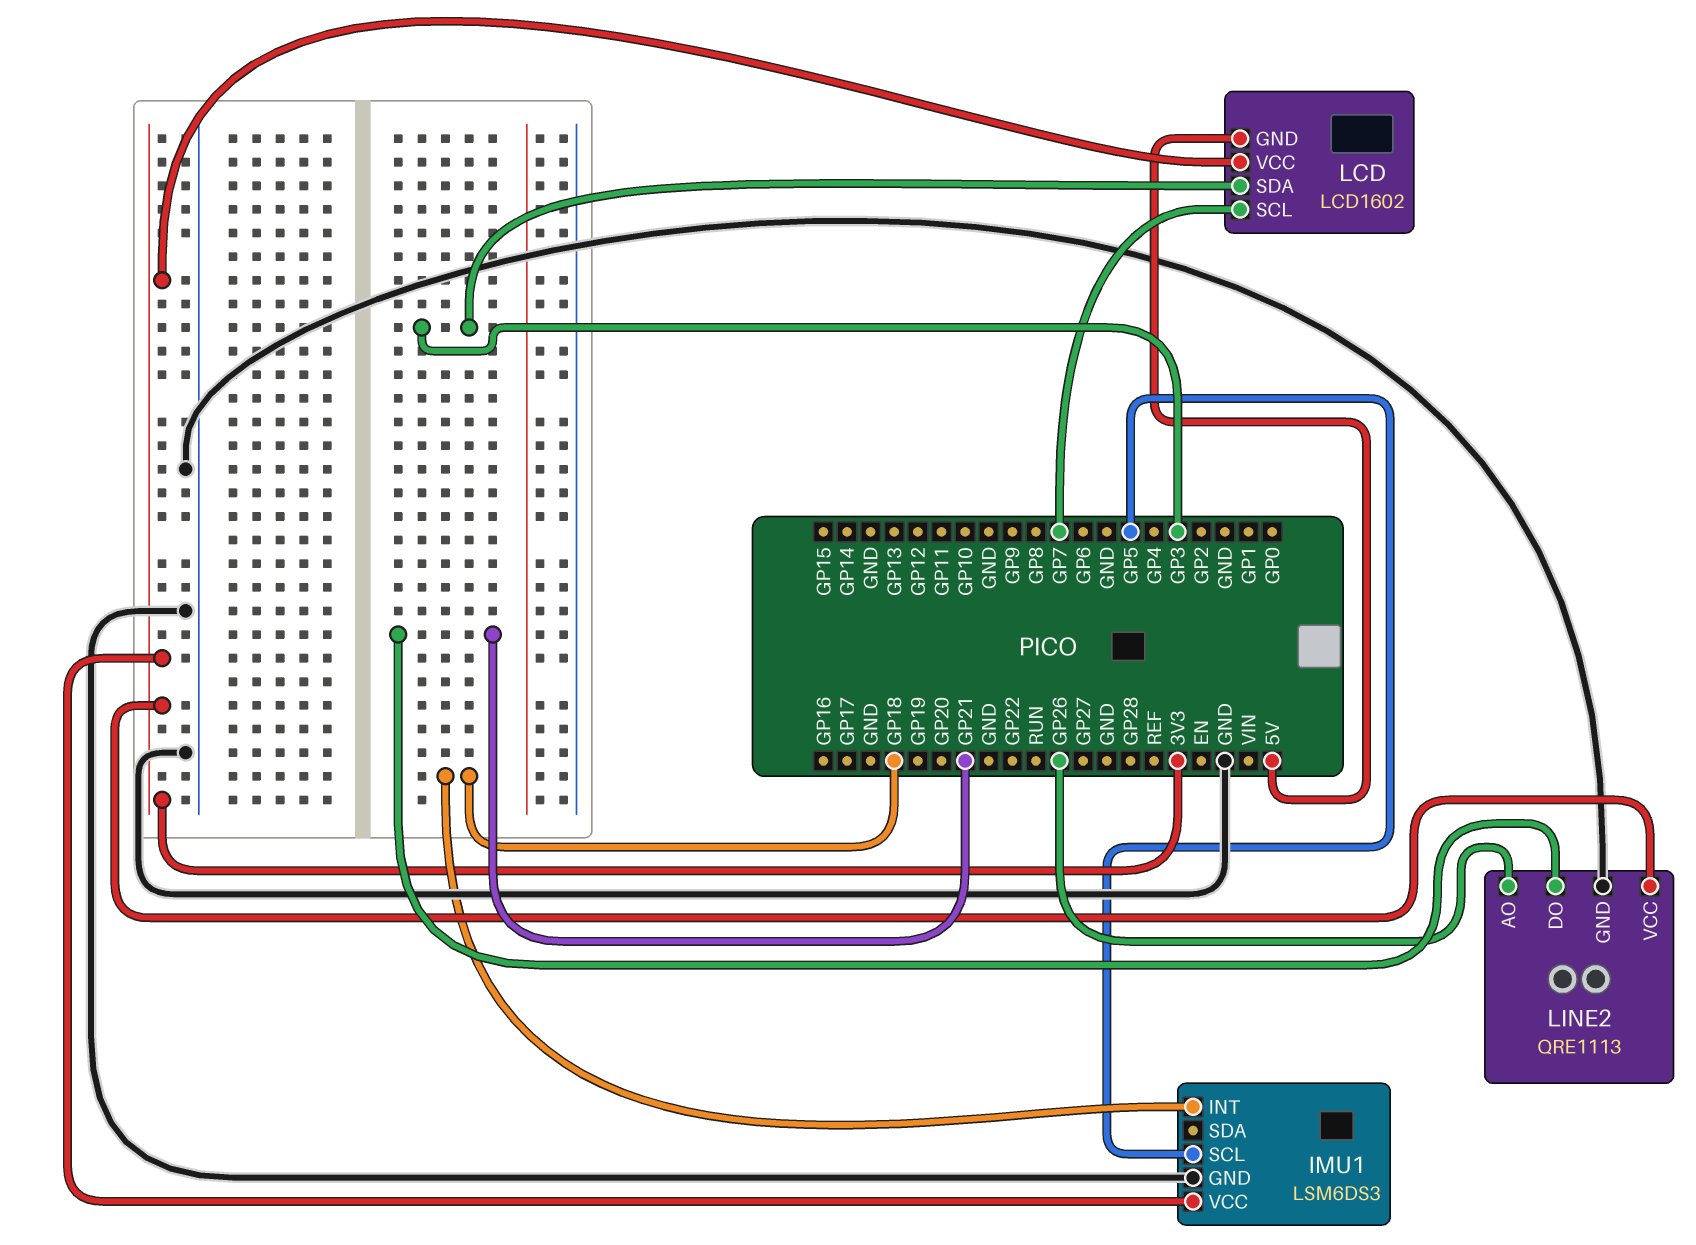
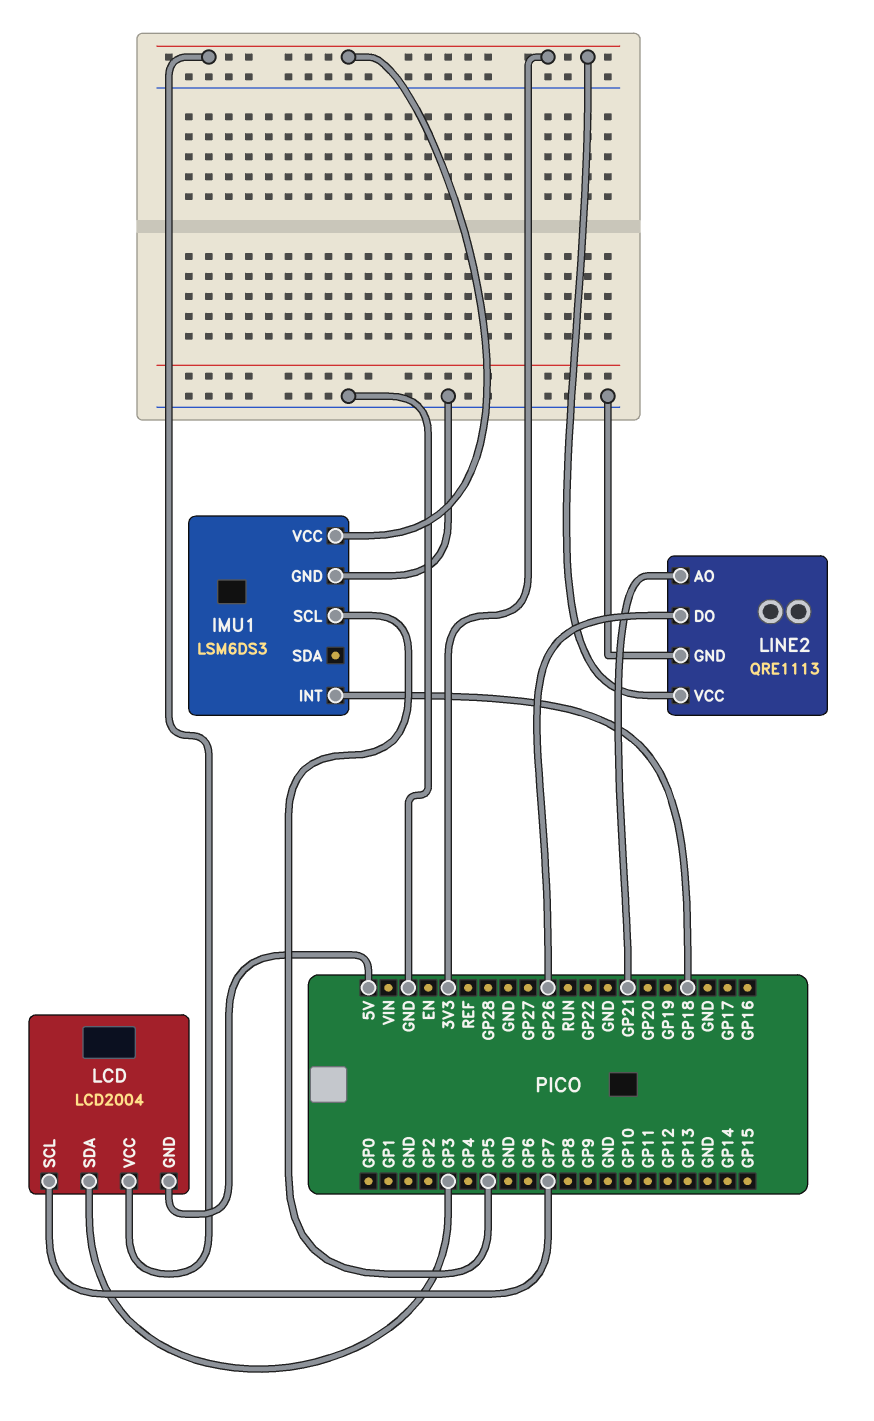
LCD: LCD1602 -> LCD2004
LINE2 pin AO: GP26 -> GP21
LINE2 pin DO: GP21 -> GP26

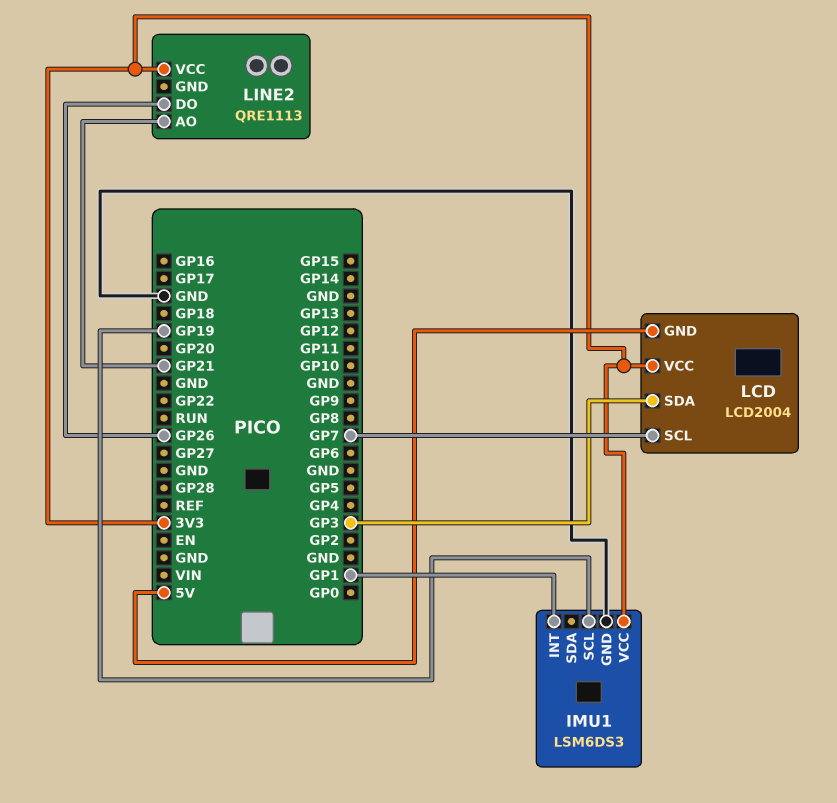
IMU1 pin INT: GP18 -> GP1
IMU1 pin SCL: GP5 -> GP19
LINE2 pin GND: GND -> none

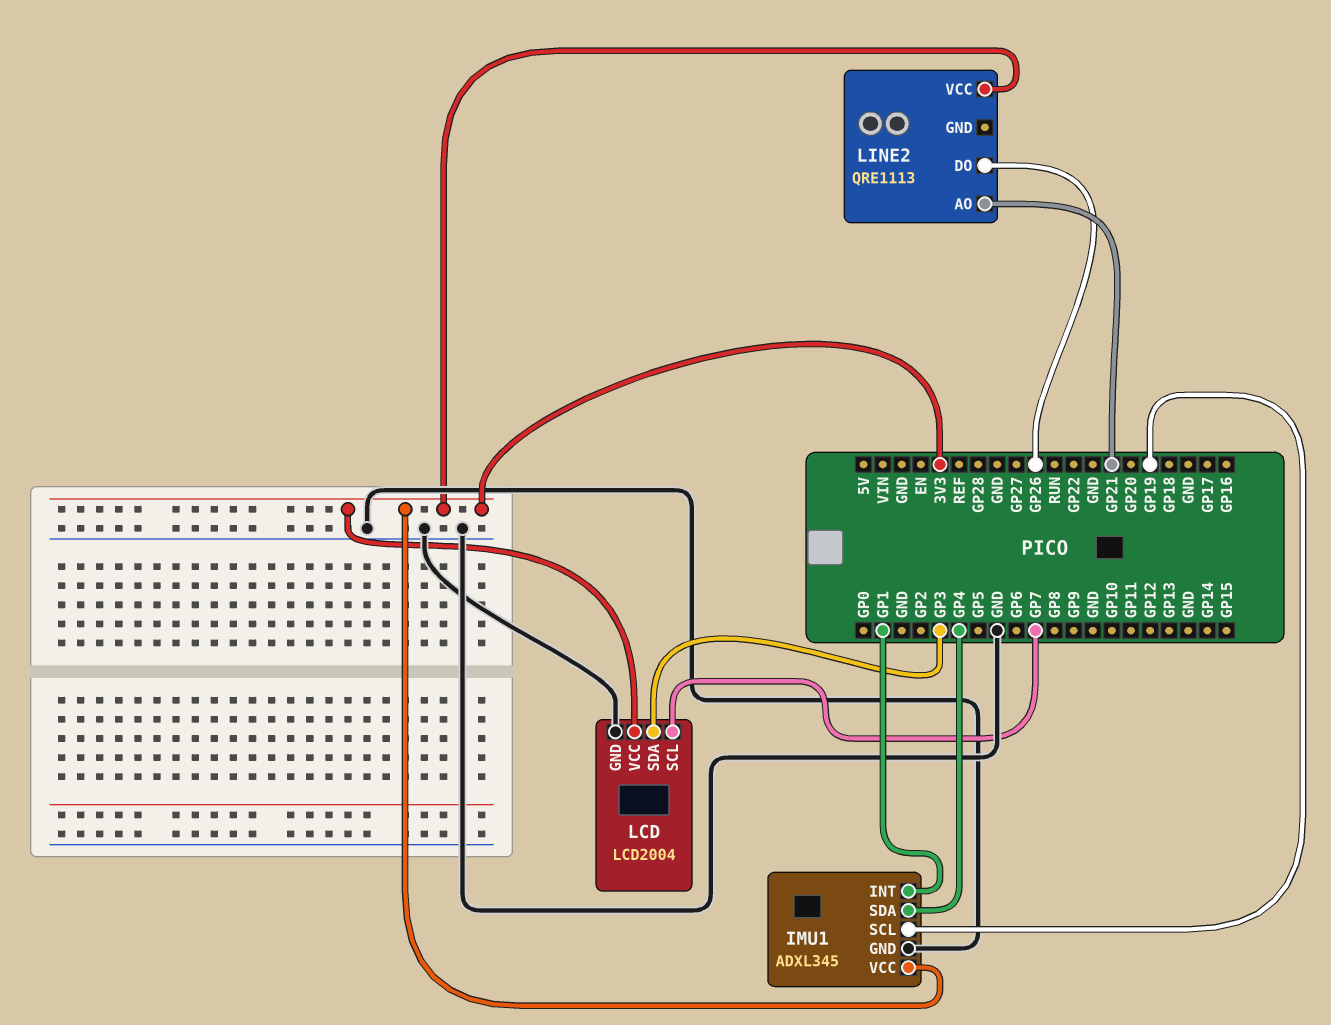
IMU1: LSM6DS3 -> ADXL345
IMU1 pin SDA: none -> GP4
LCD pin GND: 5V -> GND

